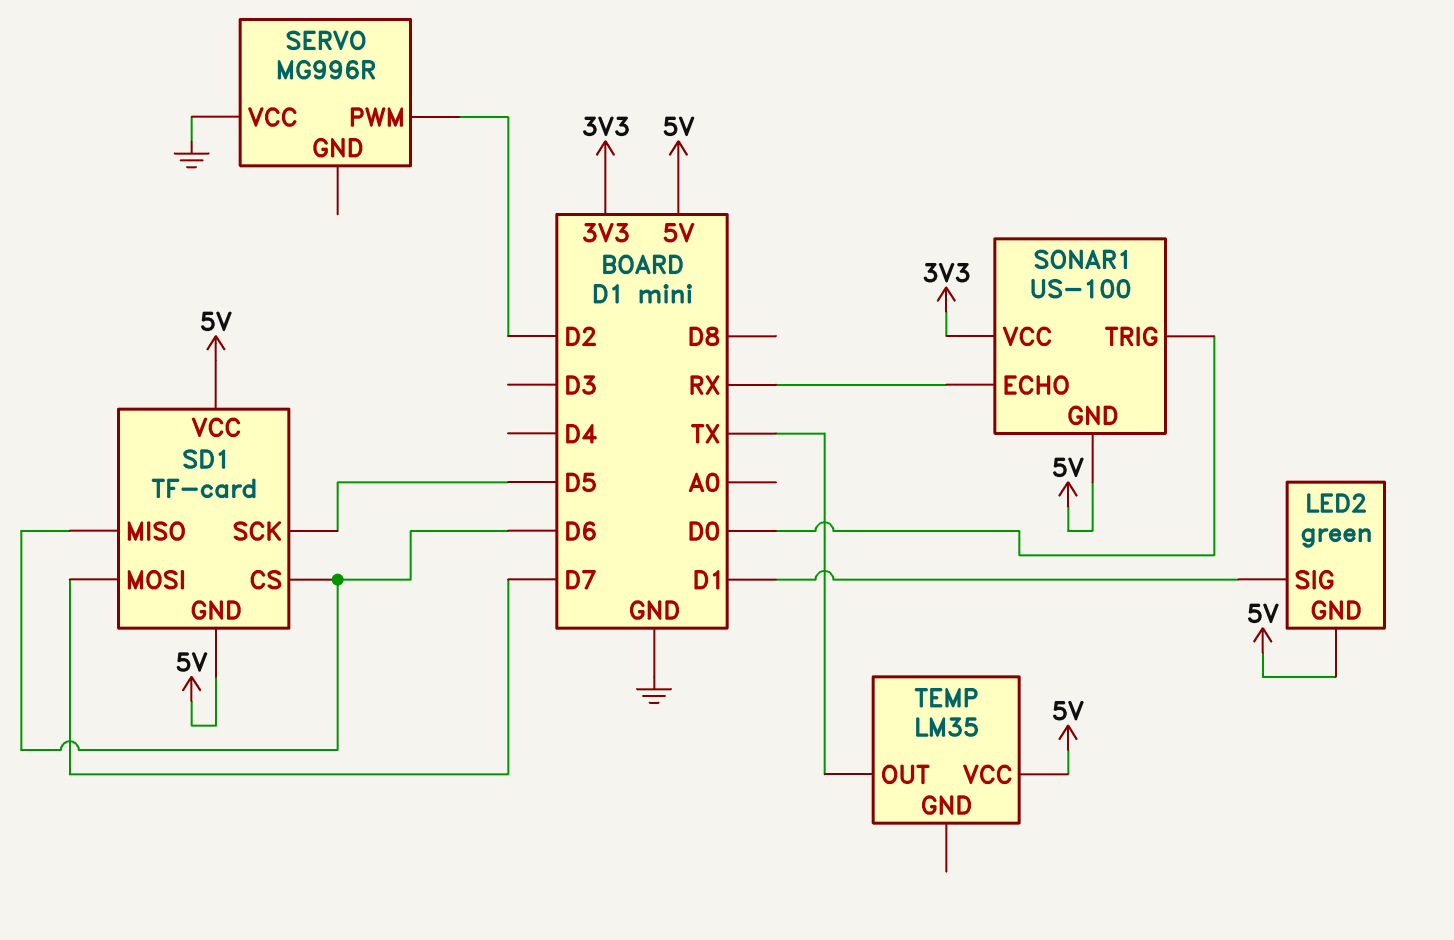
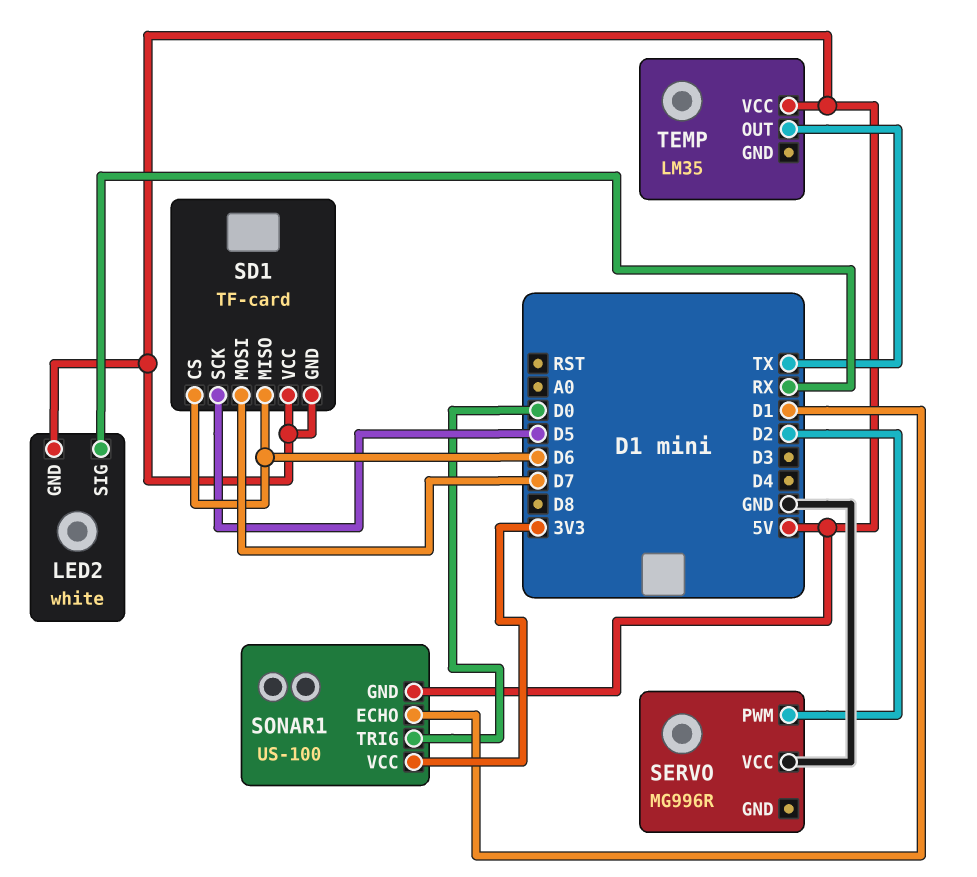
LED2: green -> white
LED2 pin SIG: D1 -> RX
SONAR1 pin ECHO: RX -> D1

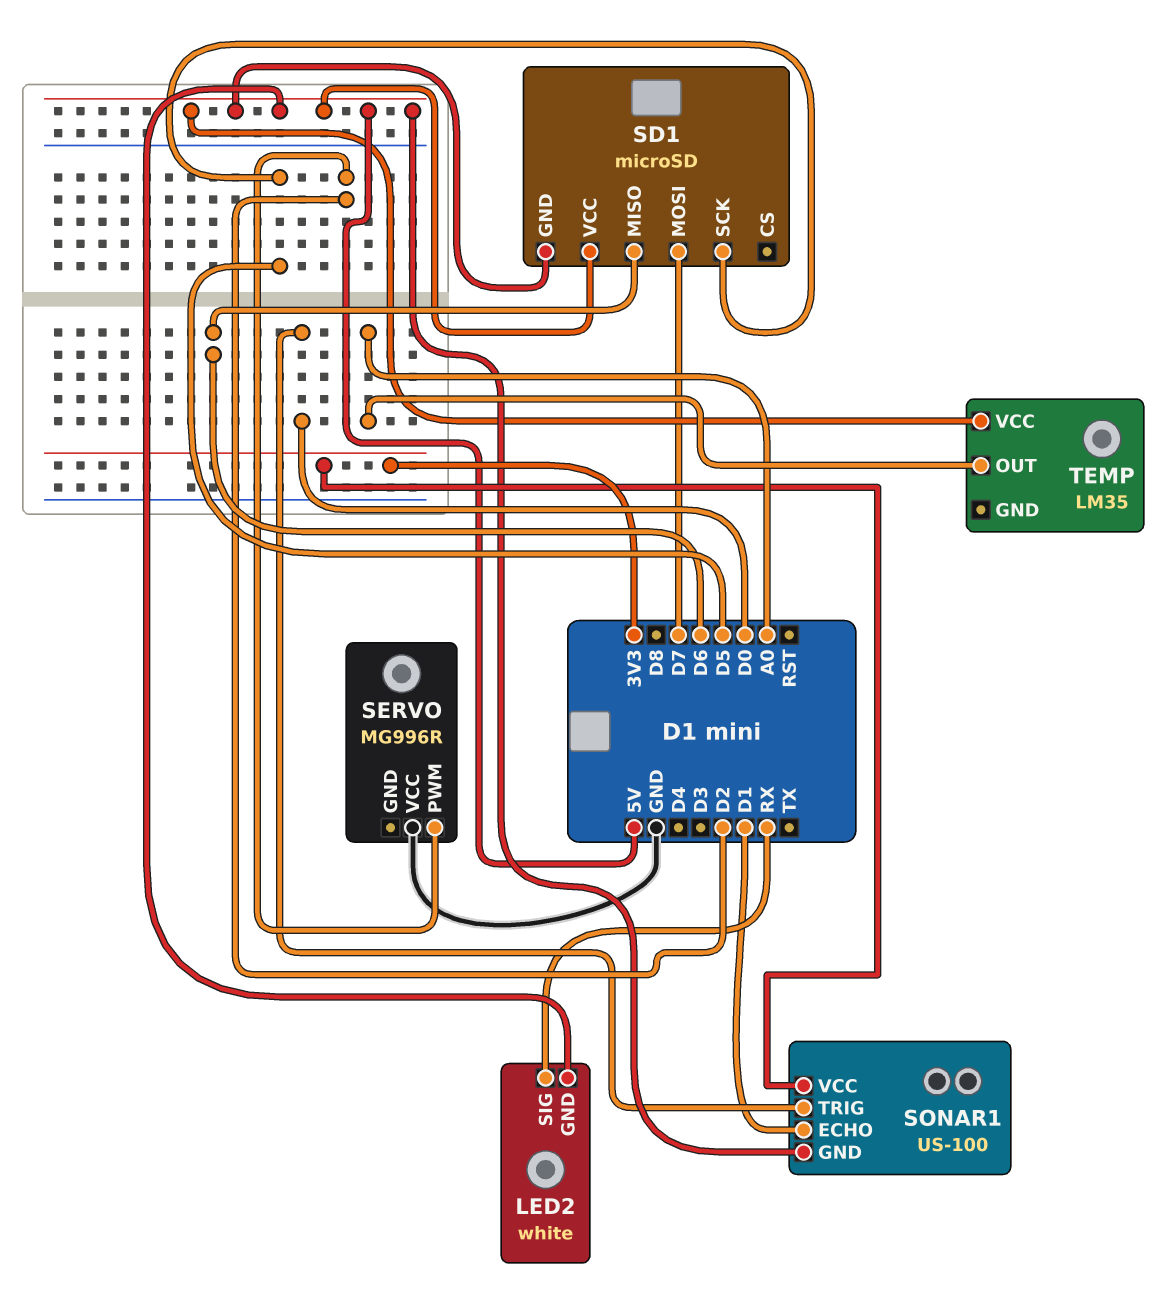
SD1: TF-card -> microSD
SD1 pin CS: D6 -> none
TEMP pin OUT: TX -> A0

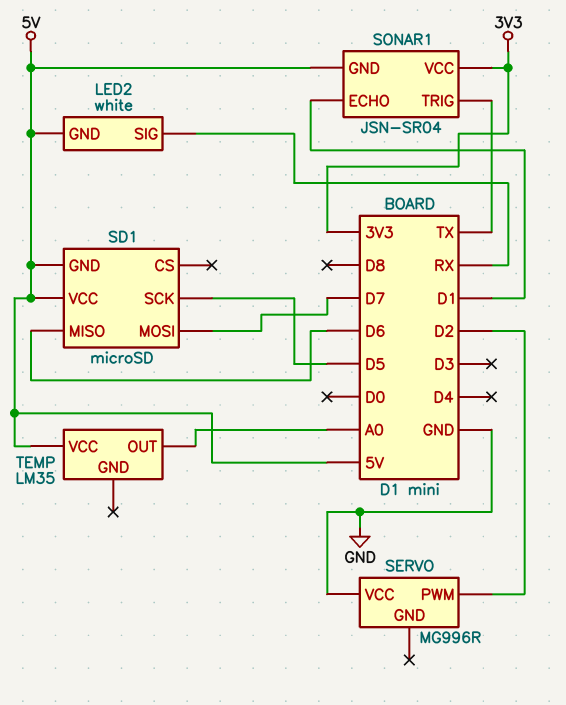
SONAR1: US-100 -> JSN-SR04
SONAR1 pin TRIG: D0 -> TX

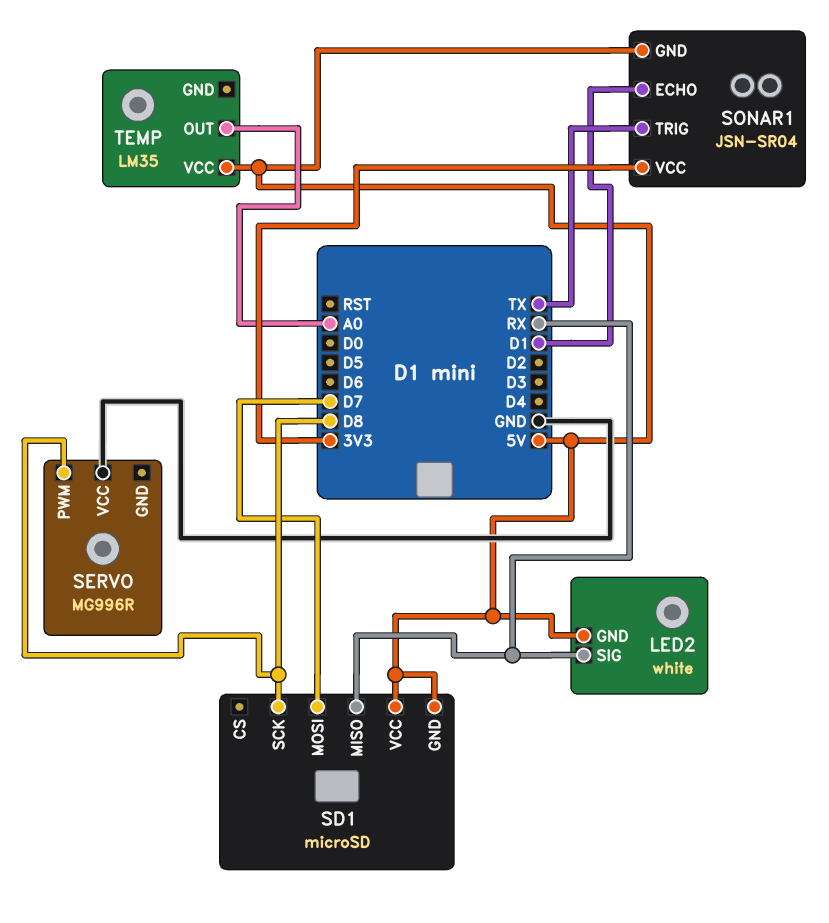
SD1 pin MISO: D6 -> RX
SD1 pin SCK: D5 -> D8
SERVO pin PWM: D2 -> D8

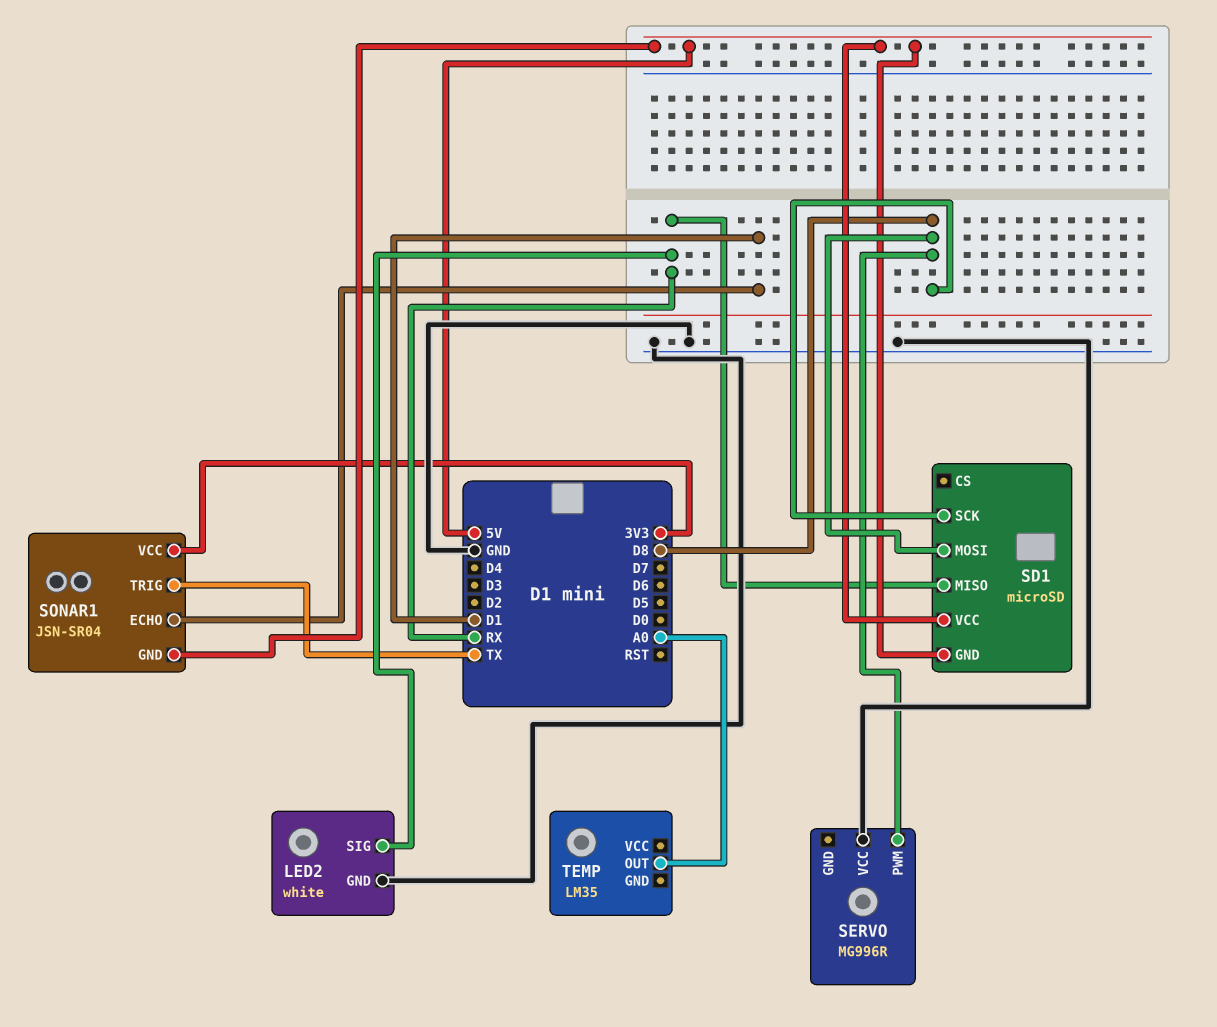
LED2 pin GND: 5V -> GND
SD1 pin MOSI: D7 -> D8
TEMP pin VCC: 5V -> none

